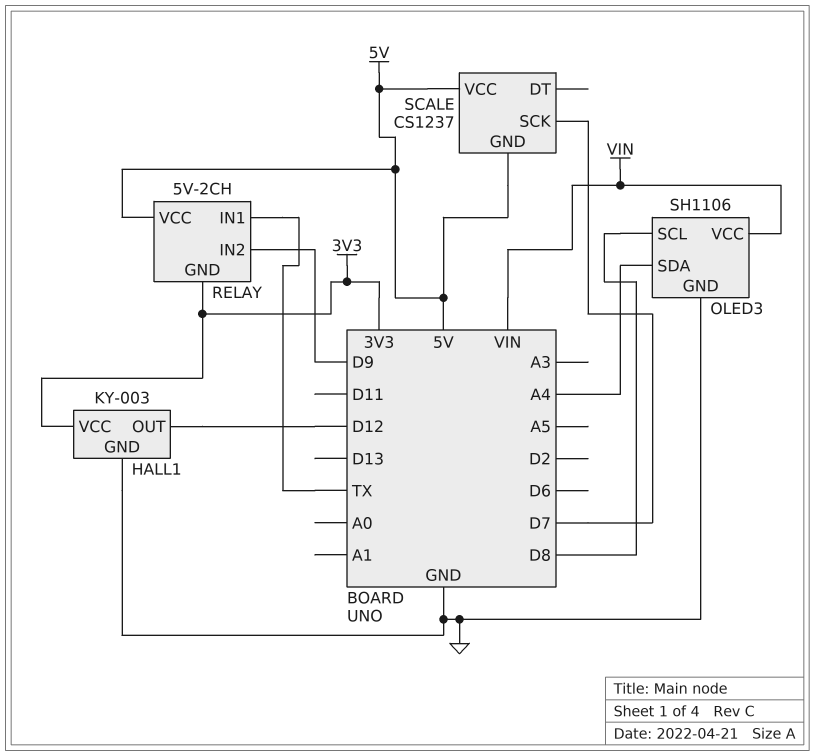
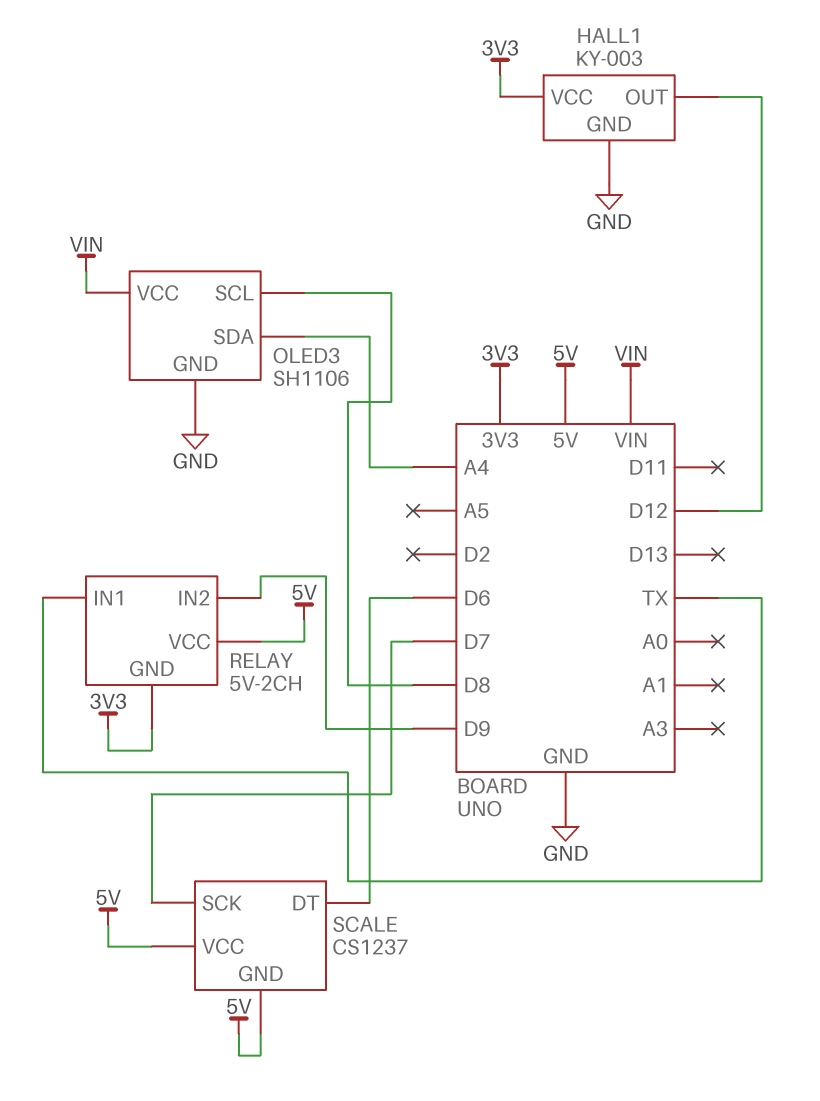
SCALE pin DT: none -> D6

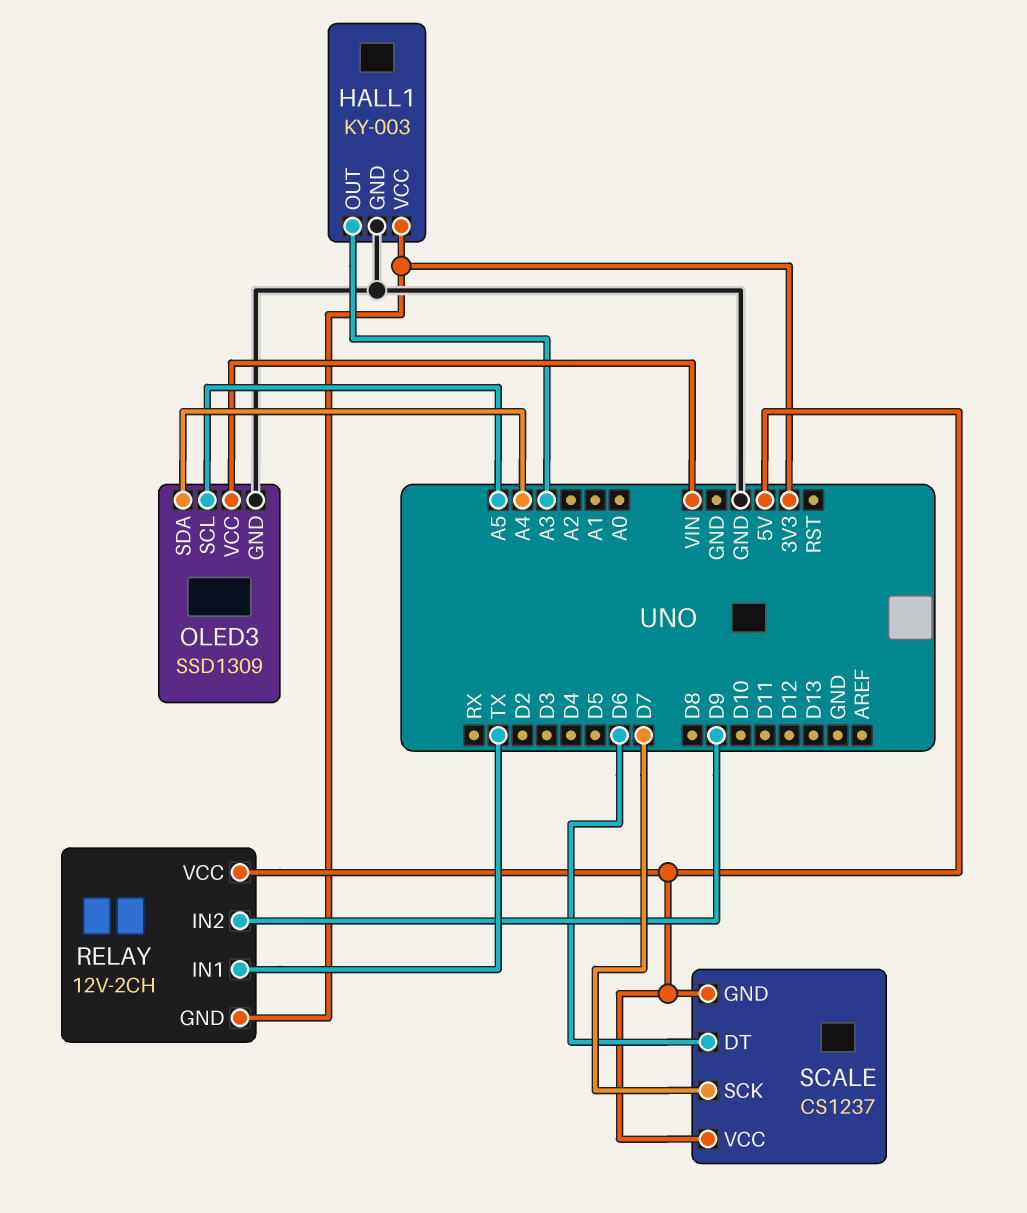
HALL1 pin OUT: D12 -> A3
OLED3: SH1106 -> SSD1309
OLED3 pin SCL: D8 -> A5
RELAY: 5V-2CH -> 12V-2CH

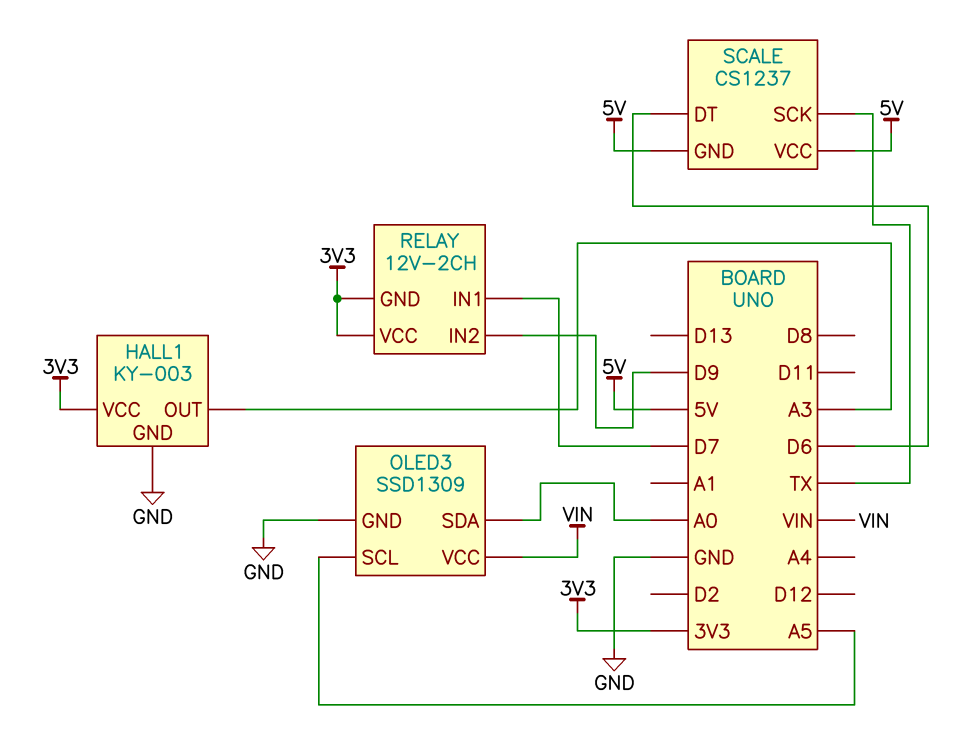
OLED3 pin SDA: A4 -> A0
RELAY pin IN1: TX -> D7
RELAY pin VCC: 5V -> 3V3
SCALE pin SCK: D7 -> TX

